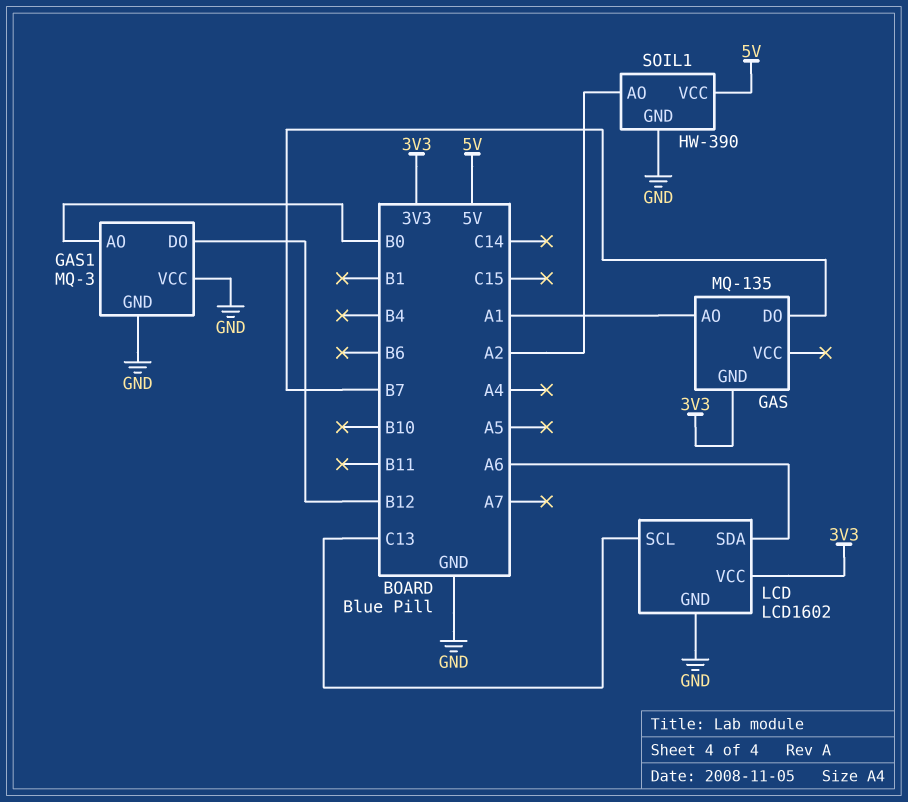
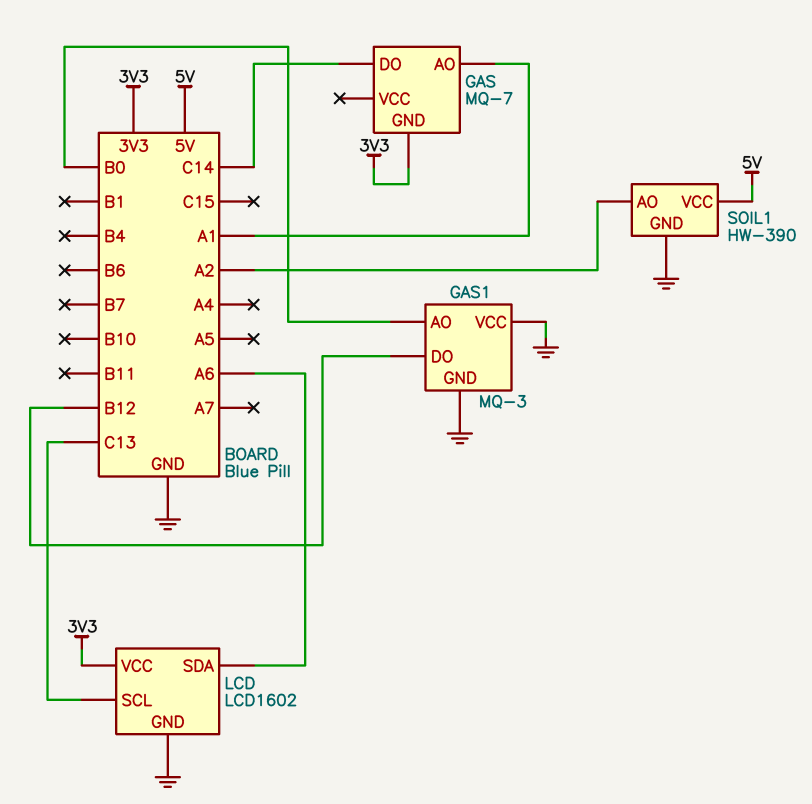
GAS: MQ-135 -> MQ-7
GAS pin DO: B7 -> C14

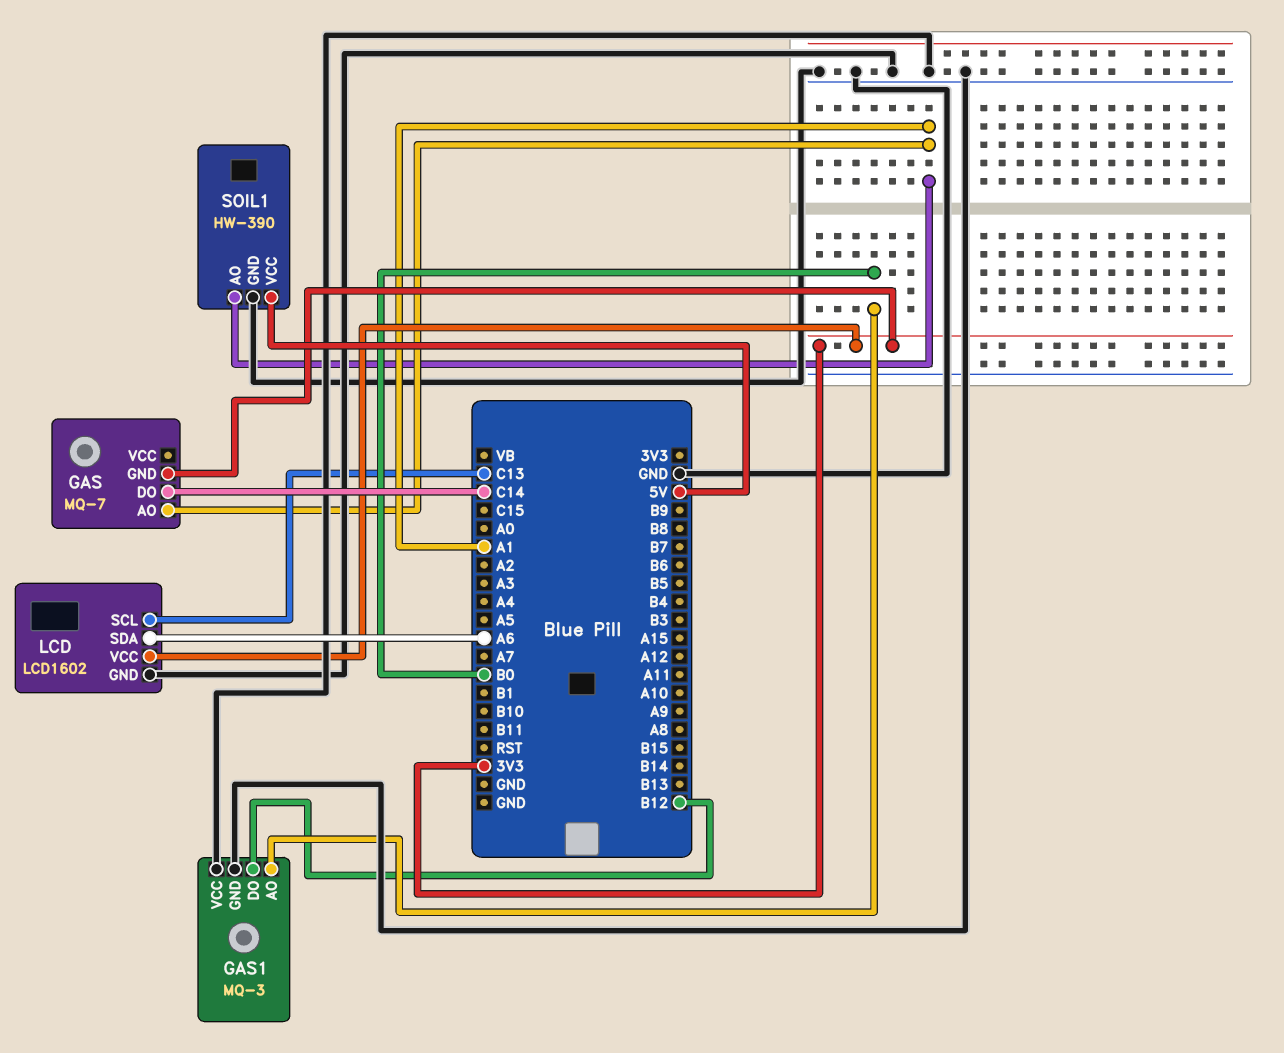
SOIL1 pin AO: A2 -> A1

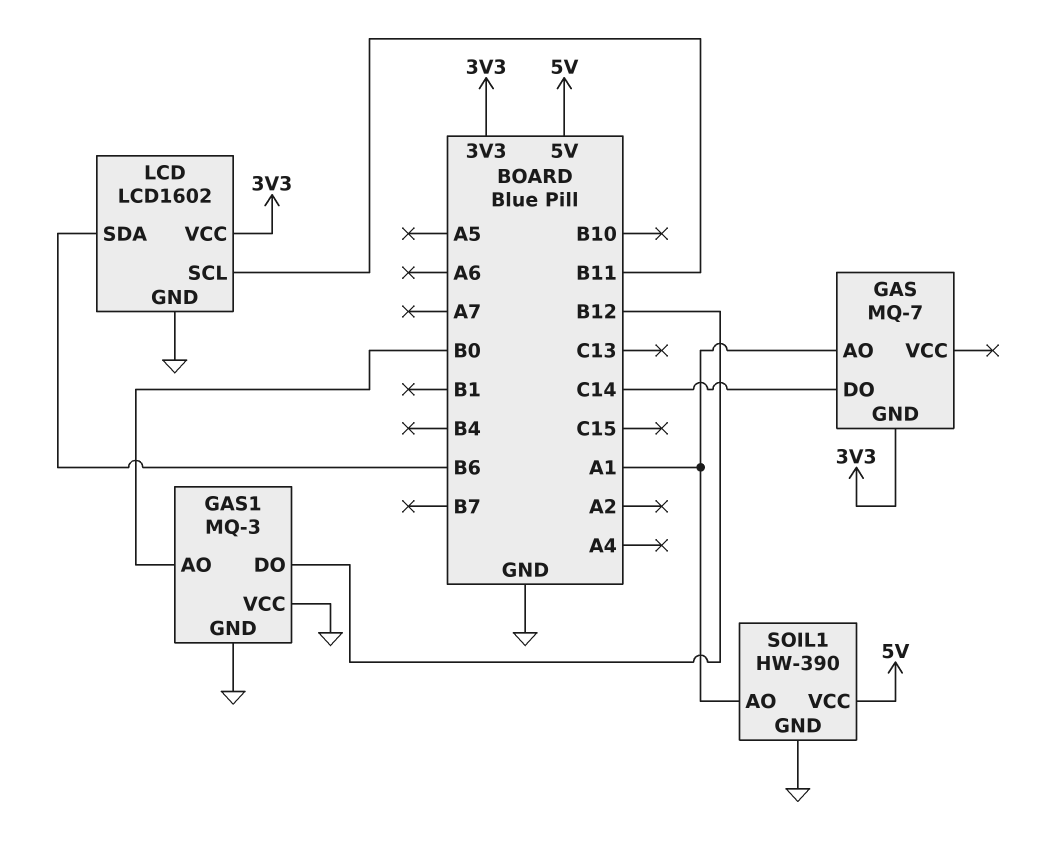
LCD pin SCL: C13 -> B11
LCD pin SDA: A6 -> B6

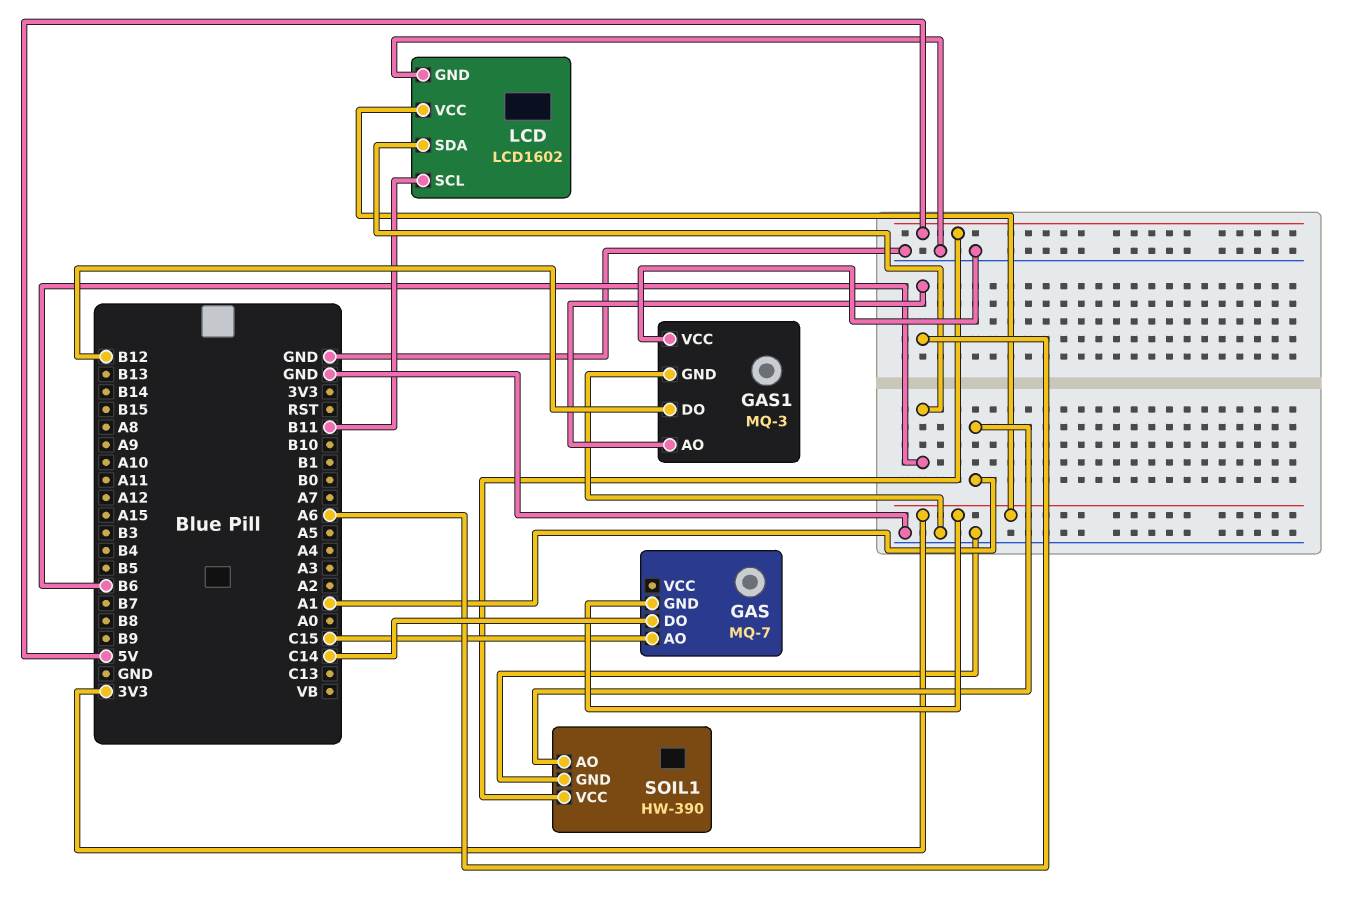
GAS pin AO: A1 -> C15
GAS1 pin AO: B0 -> A6

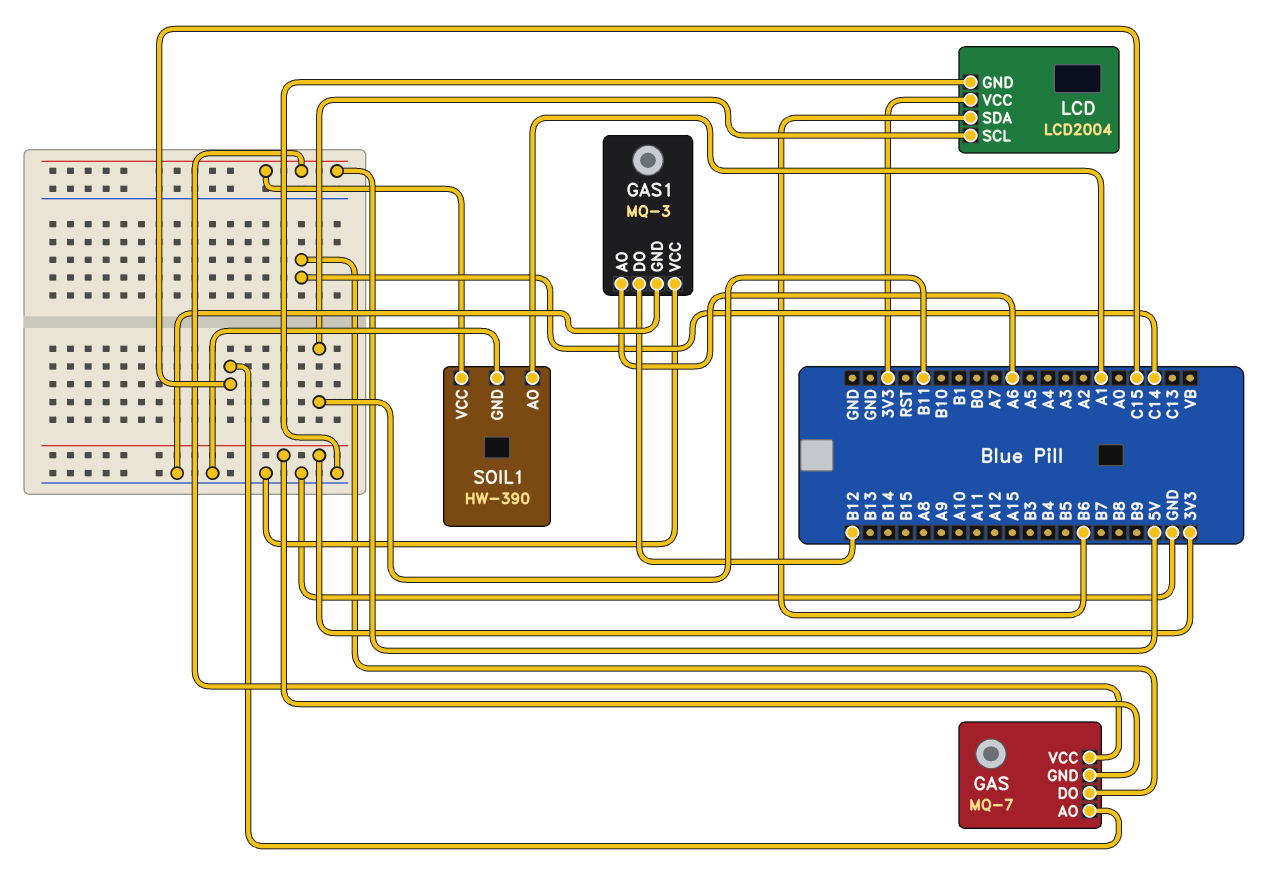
GAS pin VCC: none -> 5V
LCD: LCD1602 -> LCD2004

